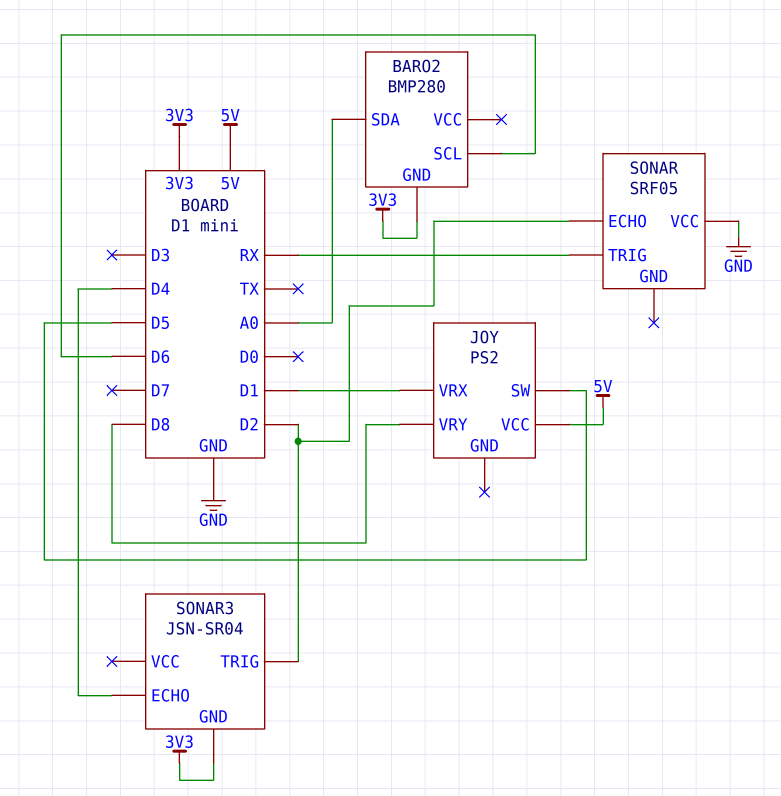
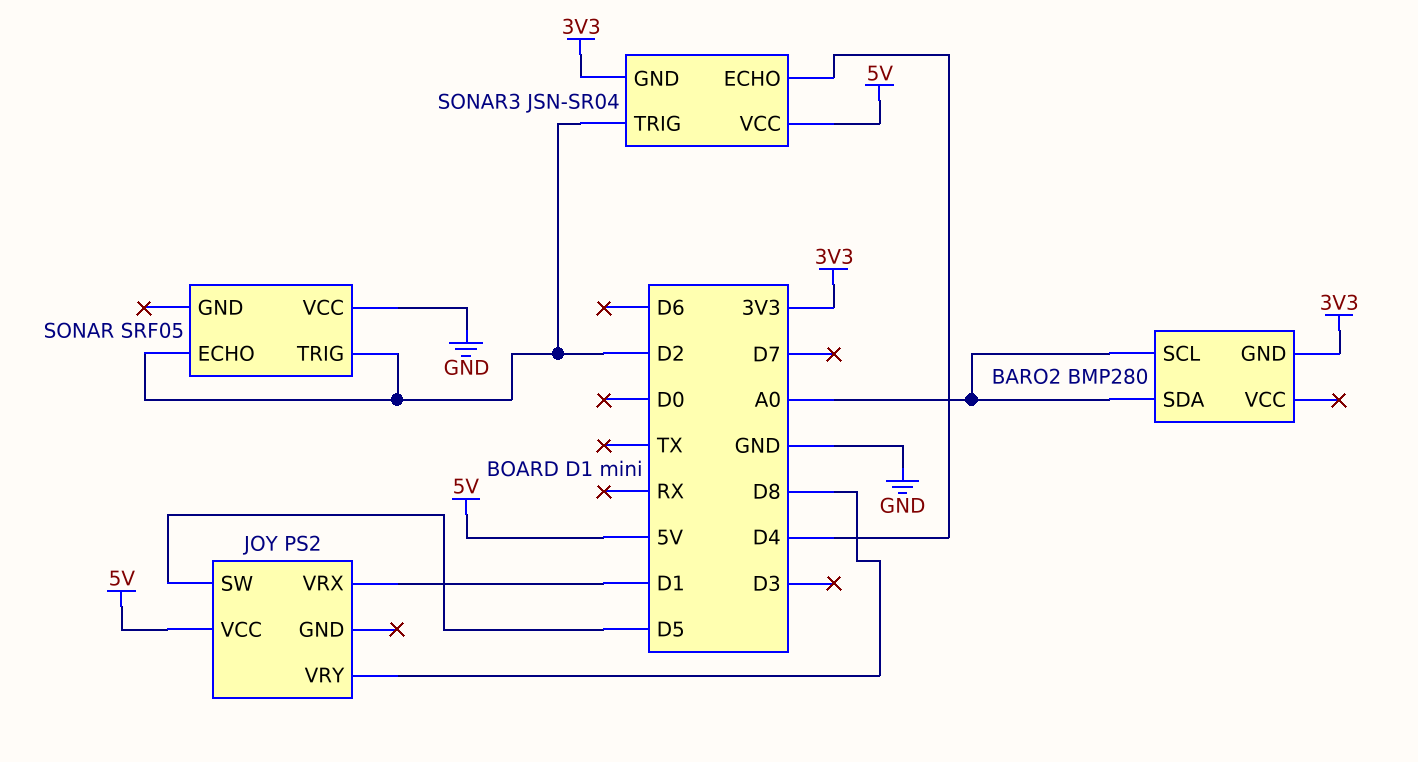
BARO2 pin SCL: D6 -> A0
SONAR pin TRIG: RX -> D2
SONAR3 pin VCC: none -> 5V

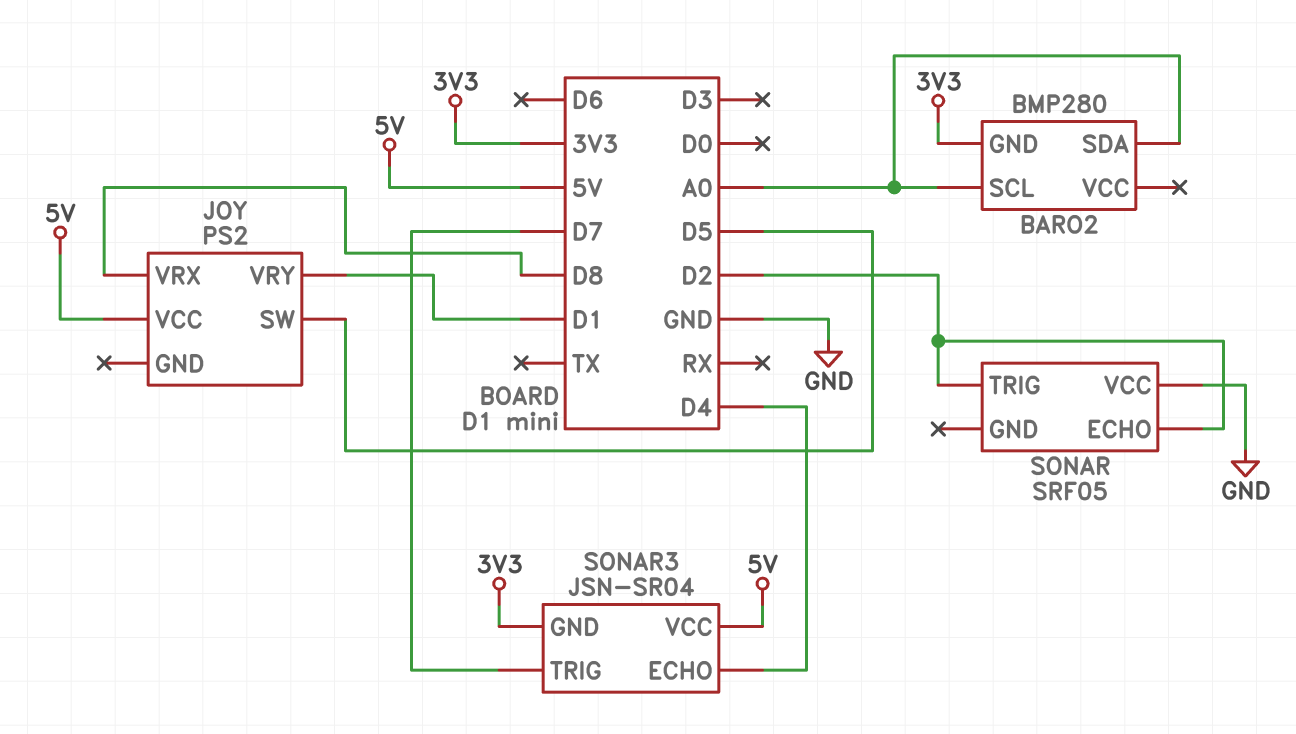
JOY pin VRX: D1 -> D8
JOY pin VRY: D8 -> D1
SONAR3 pin TRIG: D2 -> D7

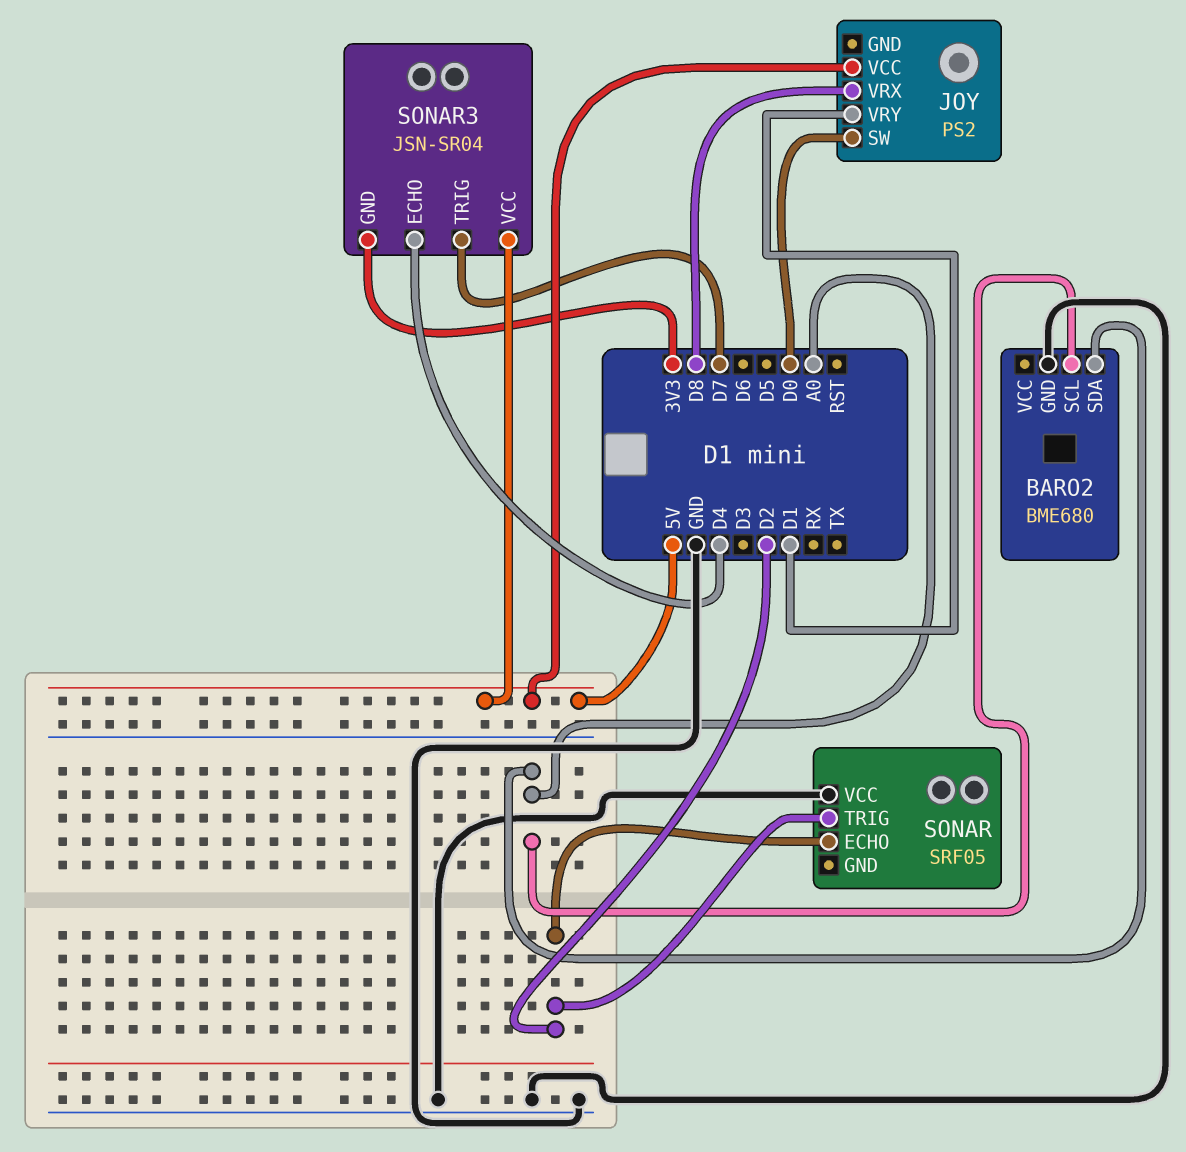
BARO2: BMP280 -> BME680
BARO2 pin GND: 3V3 -> GND
JOY pin SW: D5 -> D0

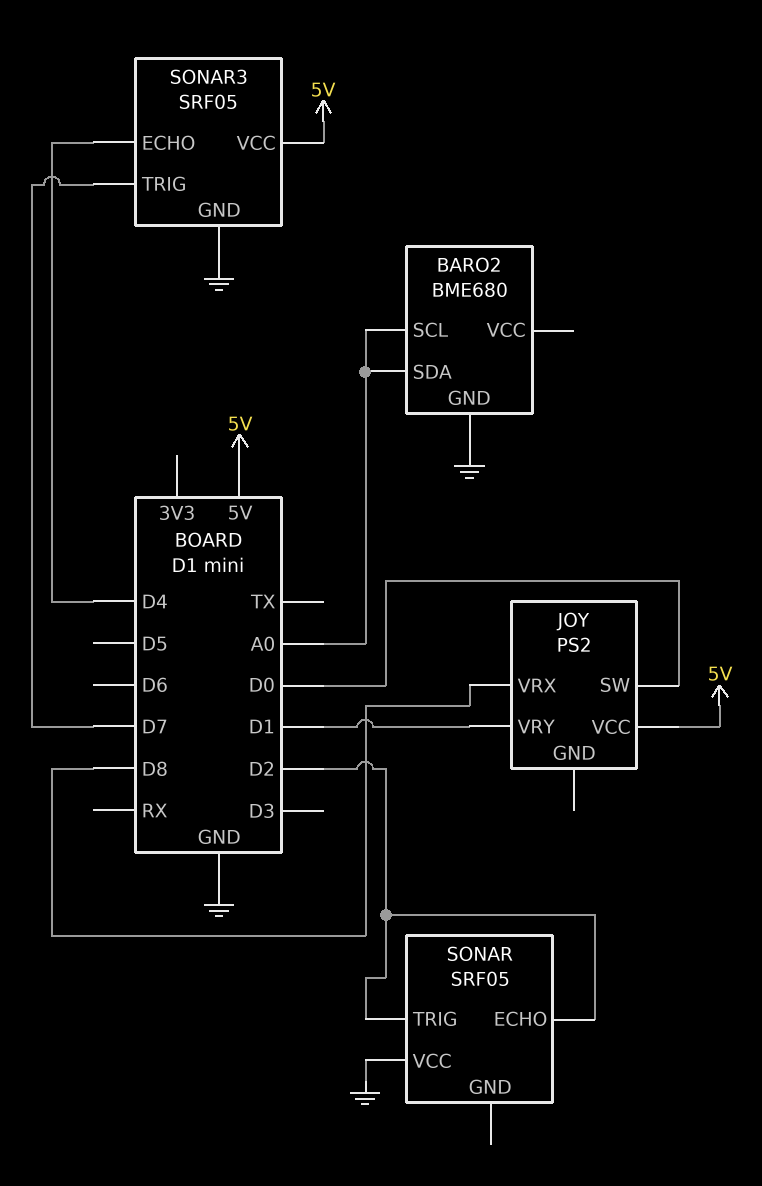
SONAR3: JSN-SR04 -> SRF05
SONAR3 pin GND: 3V3 -> GND

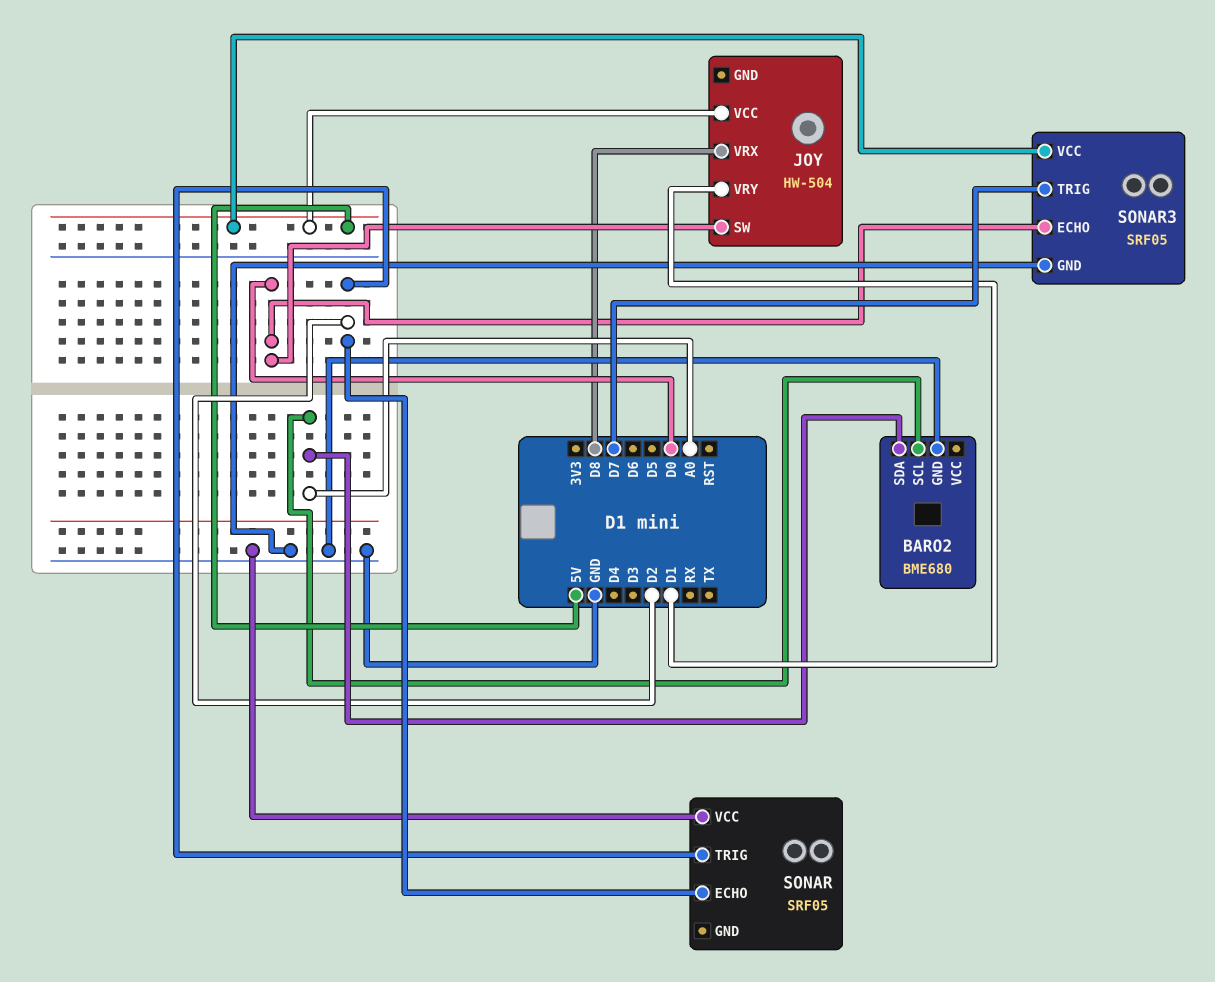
JOY: PS2 -> HW-504
SONAR3 pin ECHO: D4 -> D0

